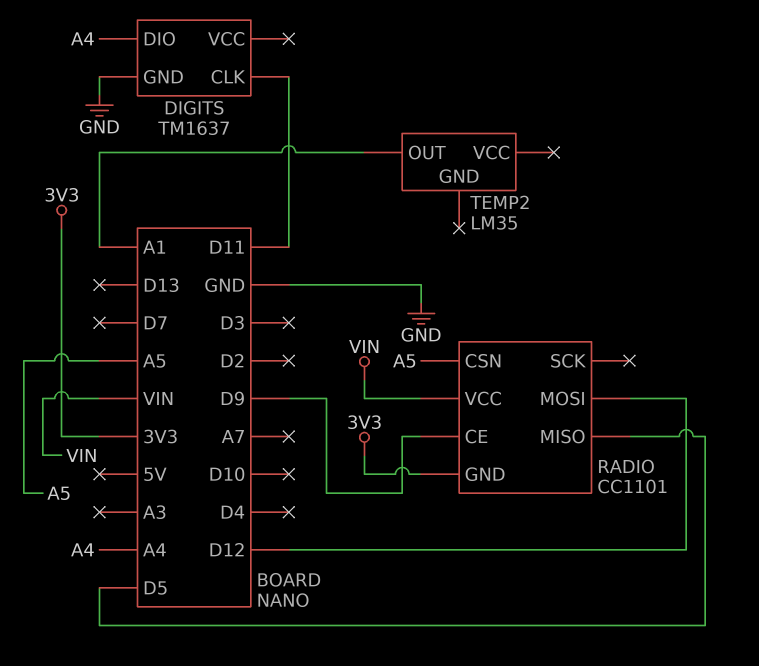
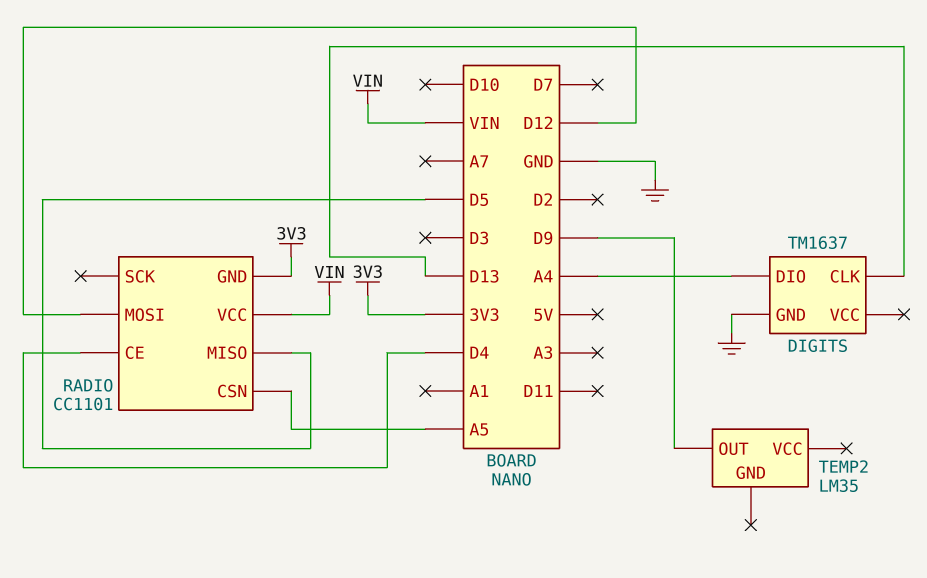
DIGITS pin CLK: D11 -> D13
RADIO pin CE: D9 -> D4
TEMP2 pin OUT: A1 -> D9

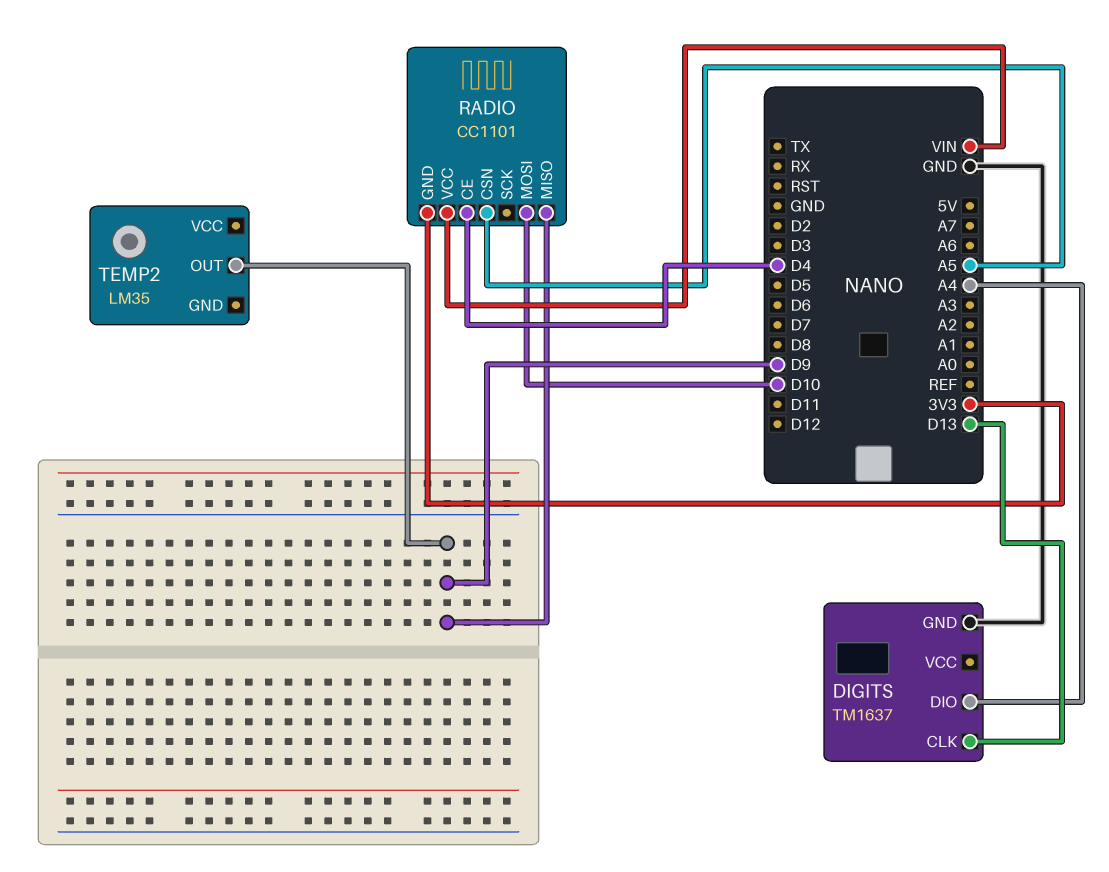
RADIO pin MISO: D5 -> D9
RADIO pin MOSI: D12 -> D10

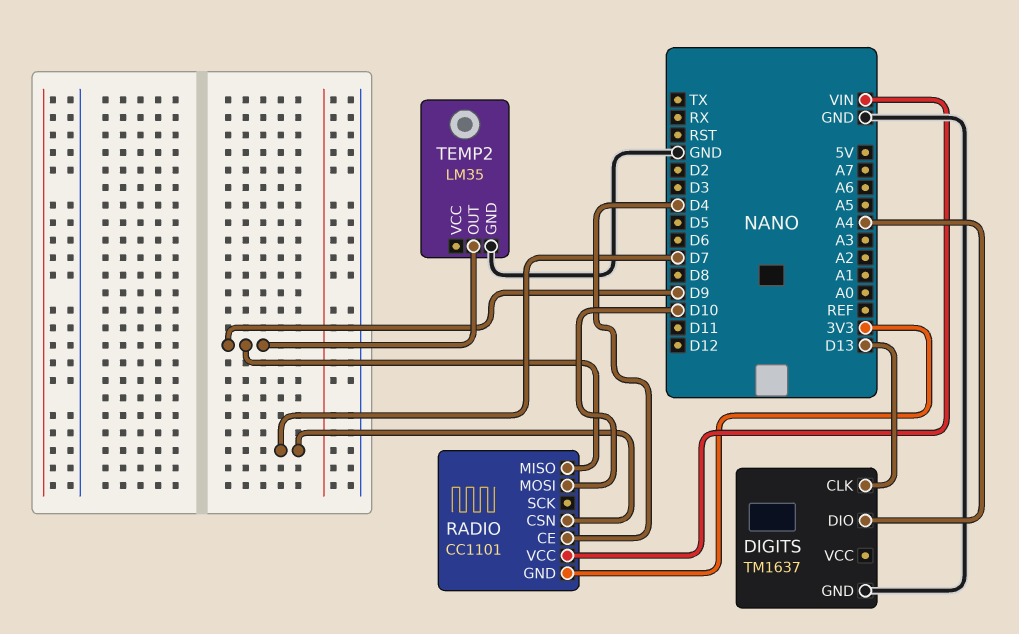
RADIO pin CSN: A5 -> D7
TEMP2 pin GND: none -> GND

